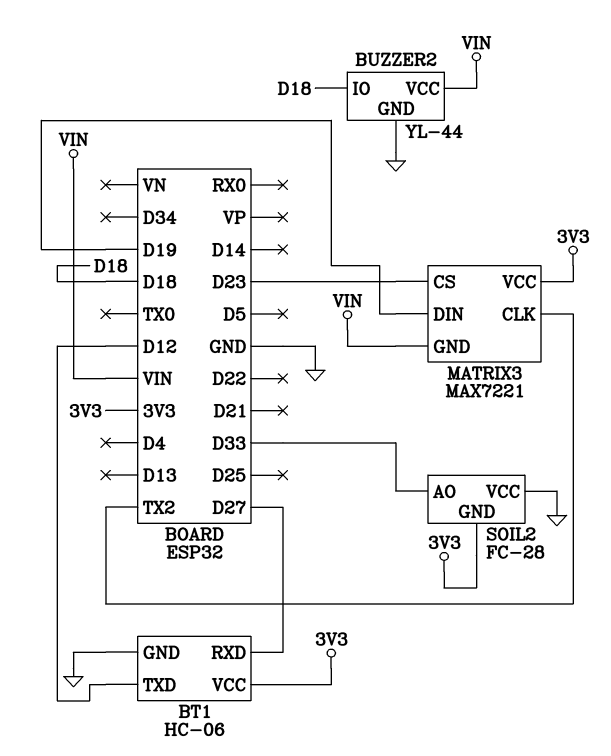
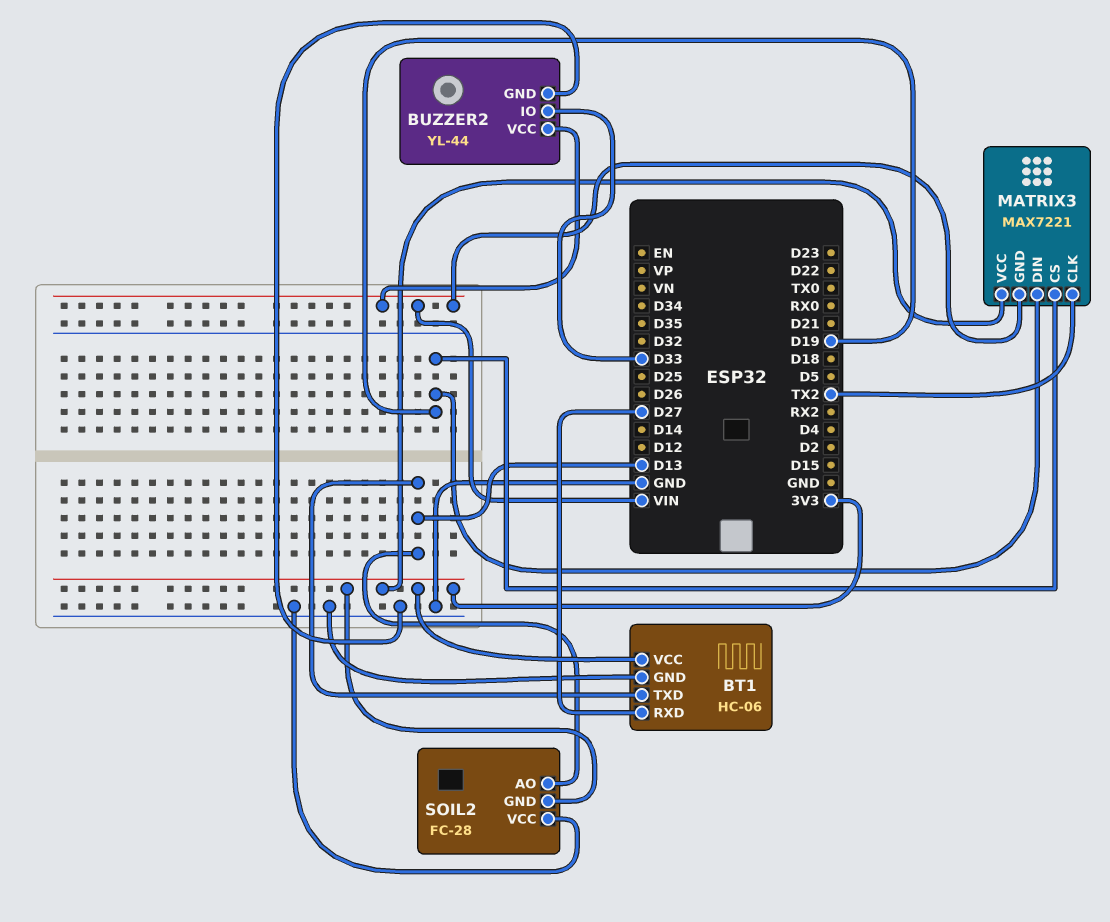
BT1 pin TXD: D12 -> D13
BUZZER2 pin IO: D18 -> D33
MATRIX3 pin CS: D23 -> D19
SOIL2 pin AO: D33 -> D13

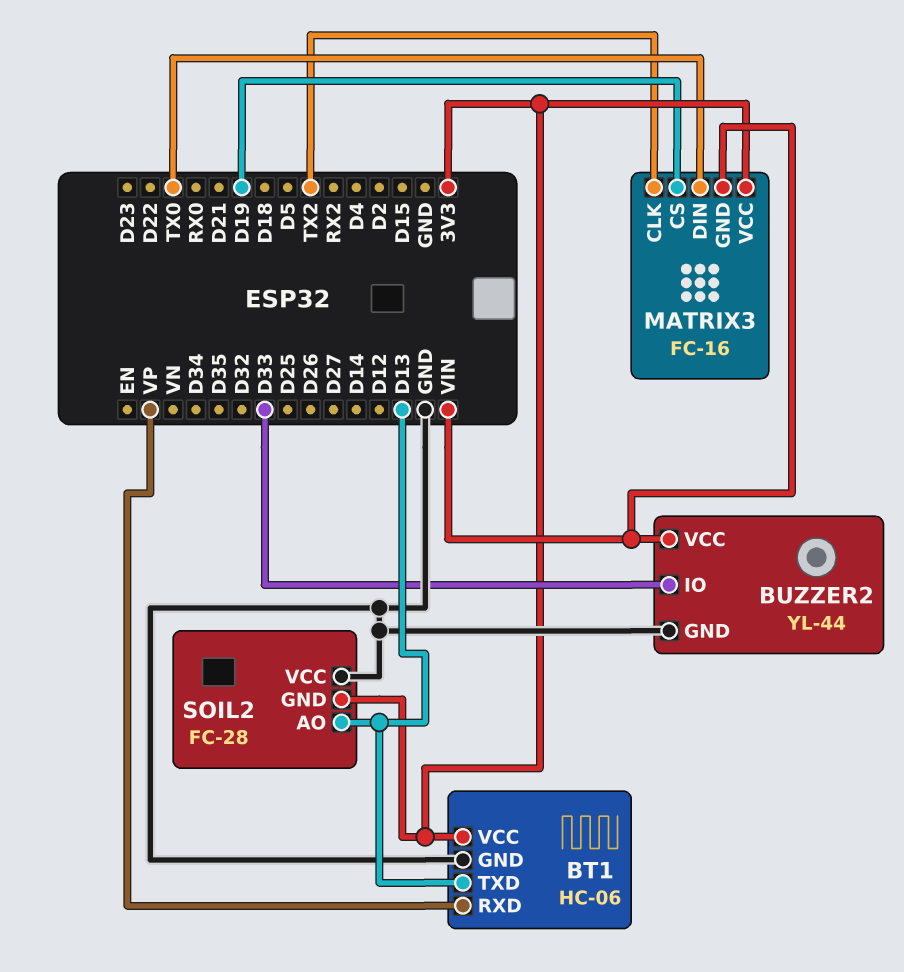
BT1 pin RXD: D27 -> VP
MATRIX3: MAX7221 -> FC-16
MATRIX3 pin DIN: D19 -> TX0

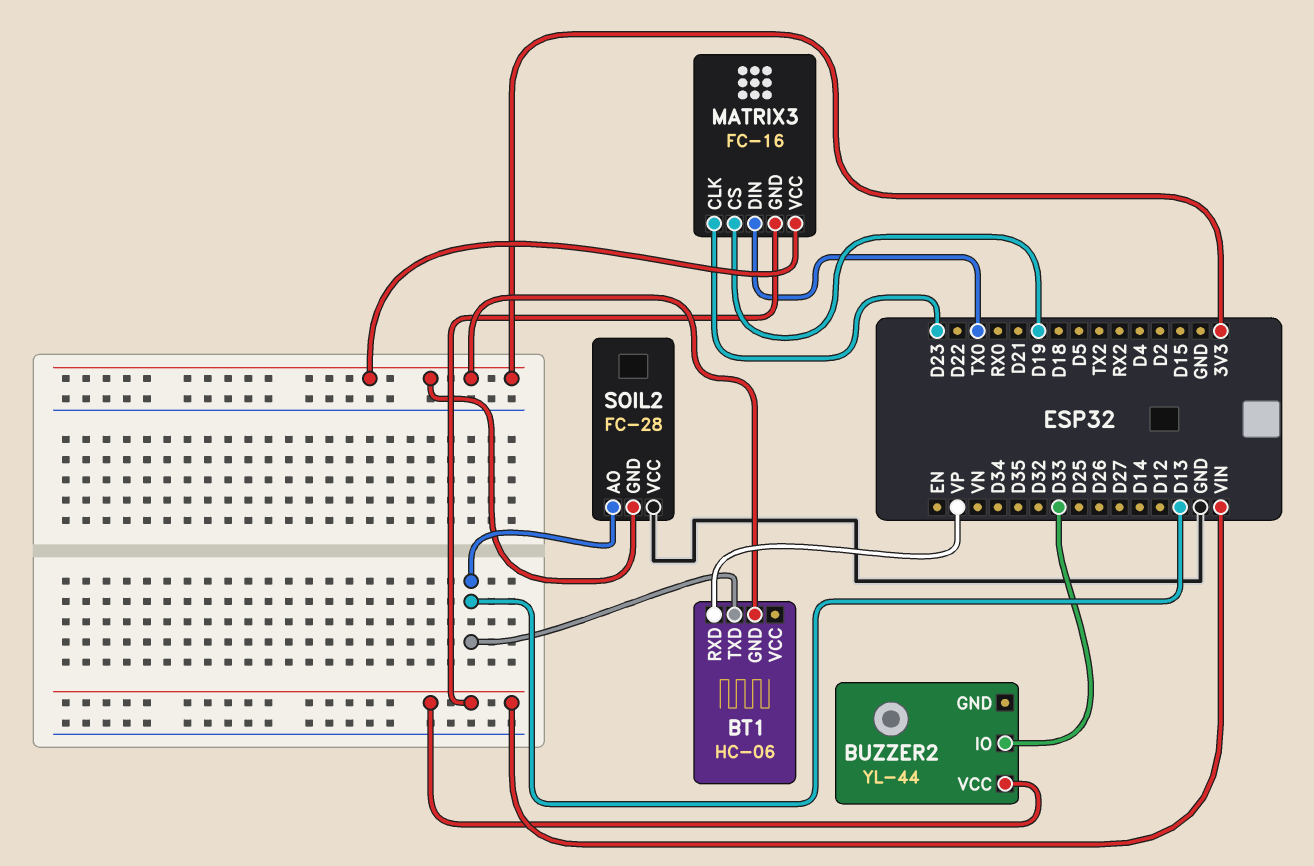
BT1 pin GND: GND -> 3V3
BT1 pin VCC: 3V3 -> none
BUZZER2 pin GND: GND -> none
MATRIX3 pin CLK: TX2 -> D23

